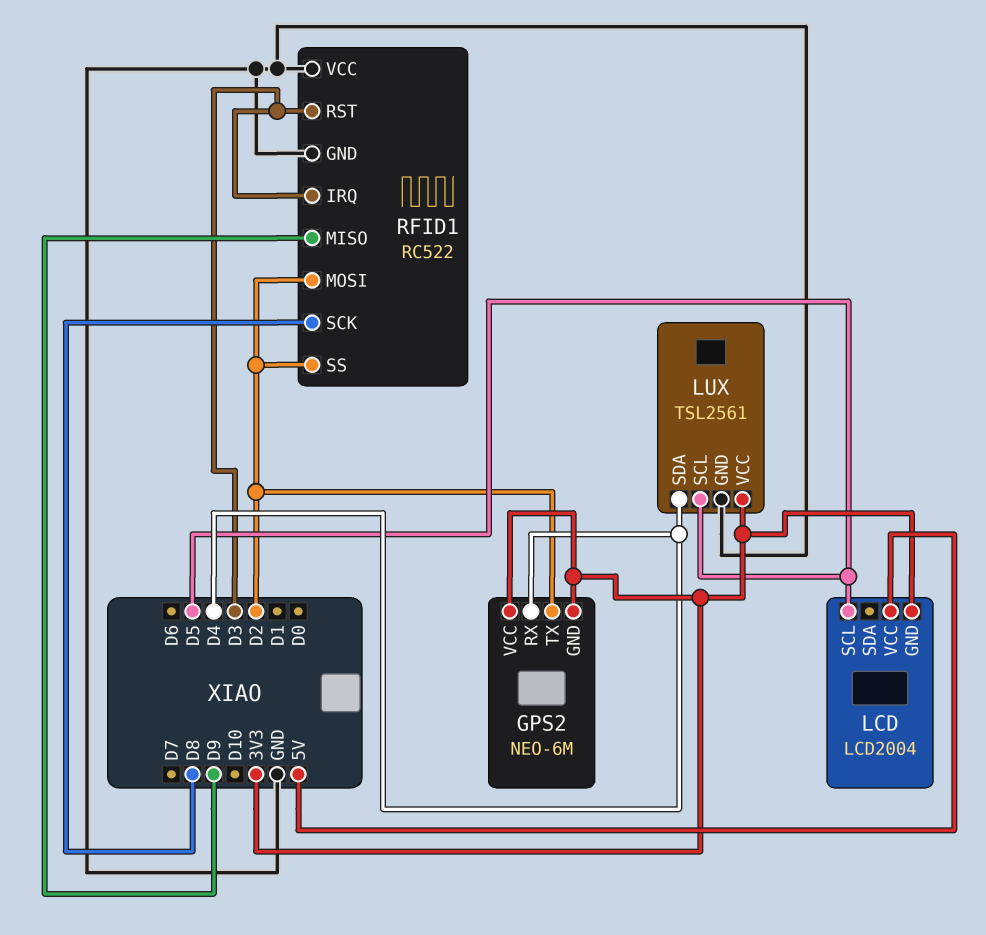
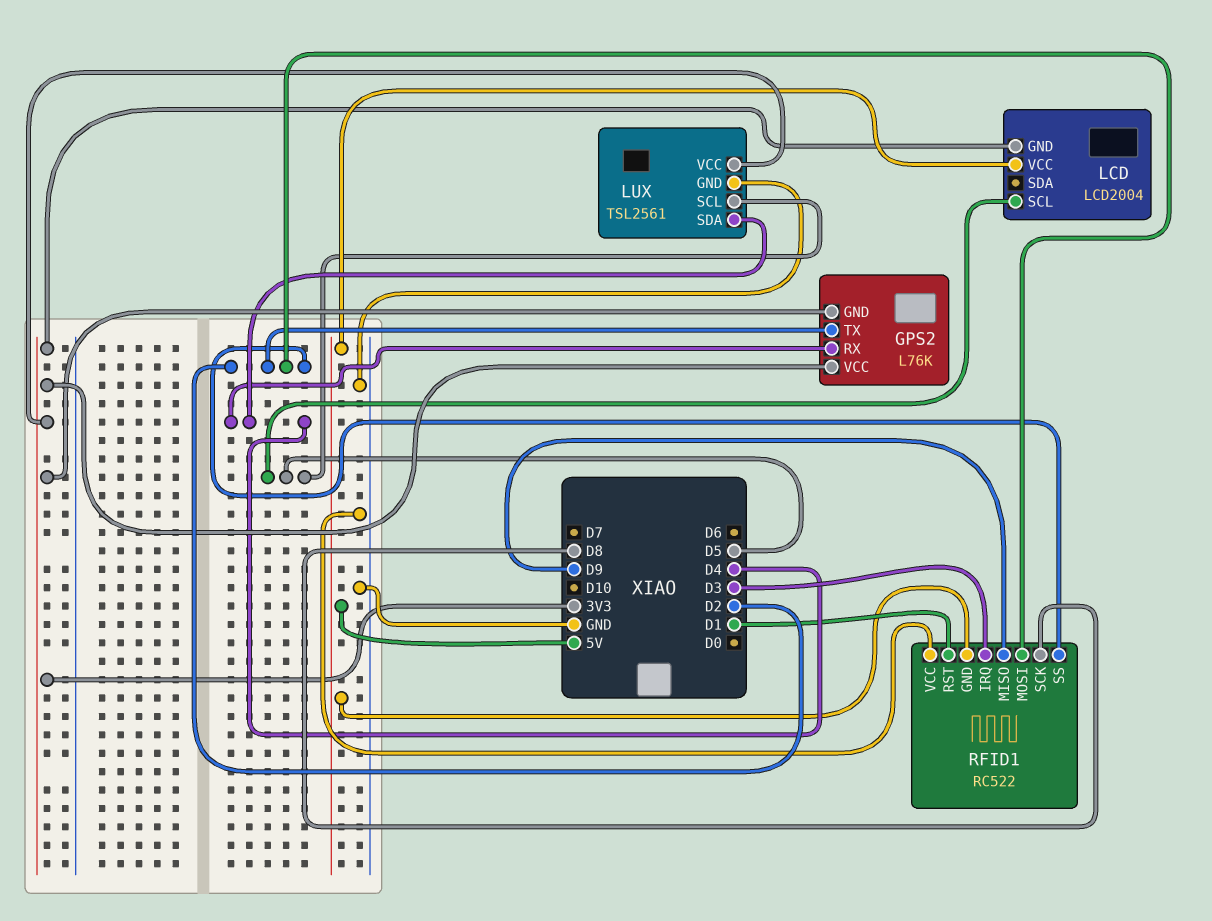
GPS2: NEO-6M -> L76K
RFID1 pin GND: GND -> 5V
RFID1 pin RST: D3 -> D1

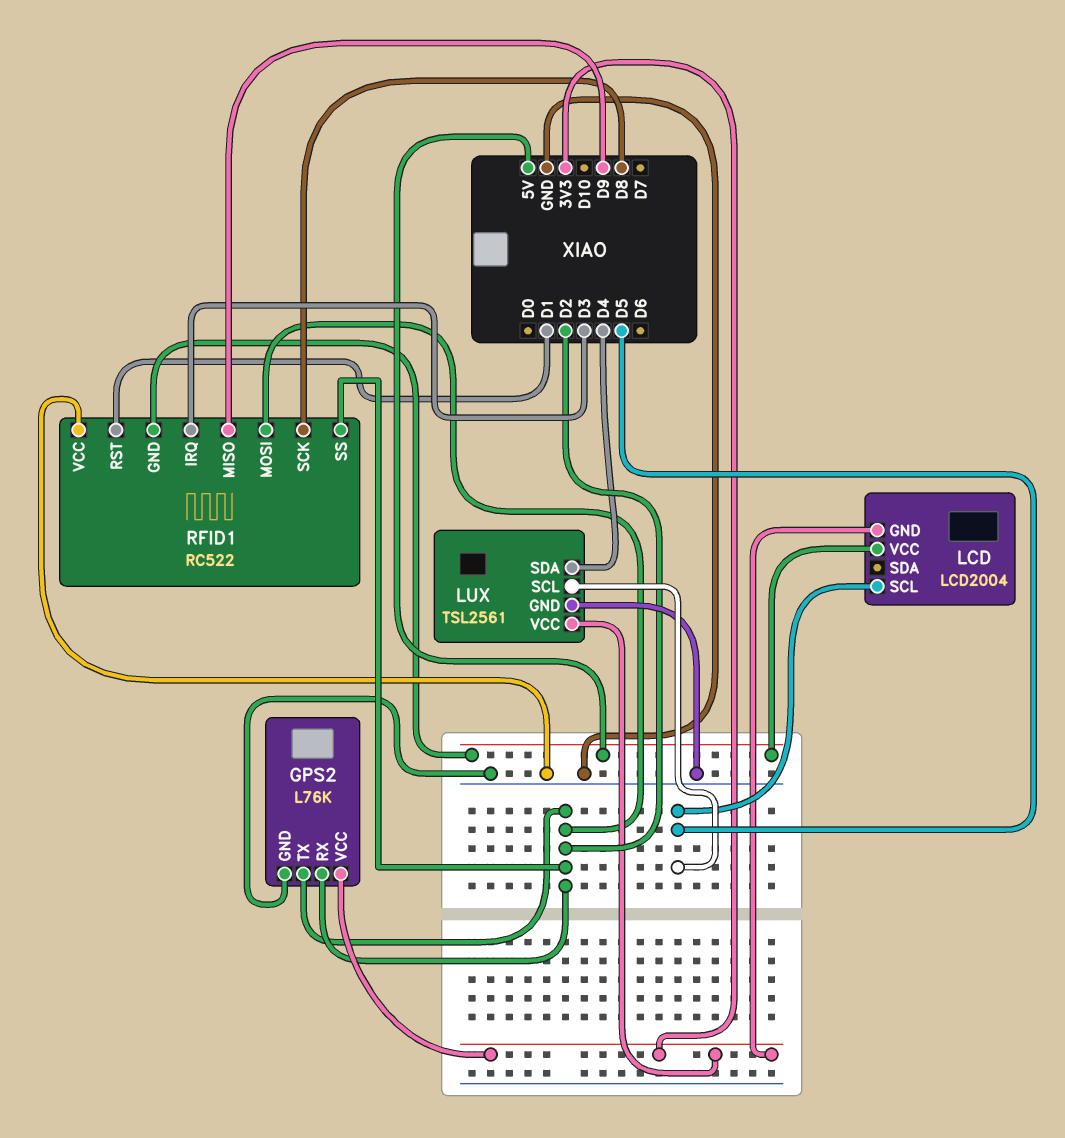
GPS2 pin GND: 3V3 -> GND
GPS2 pin RX: D4 -> D2

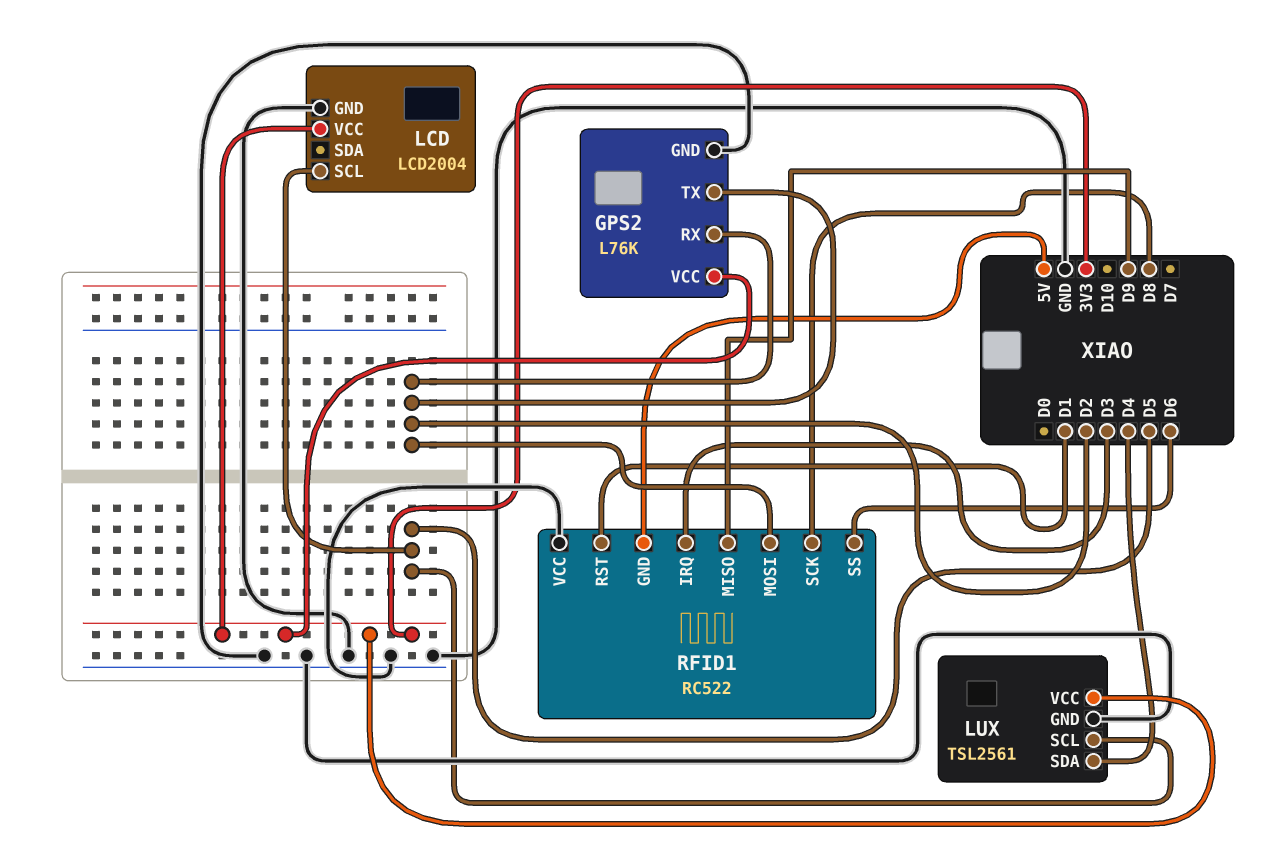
LCD pin GND: 3V3 -> GND
LCD pin VCC: 5V -> 3V3
RFID1 pin SS: D2 -> D6

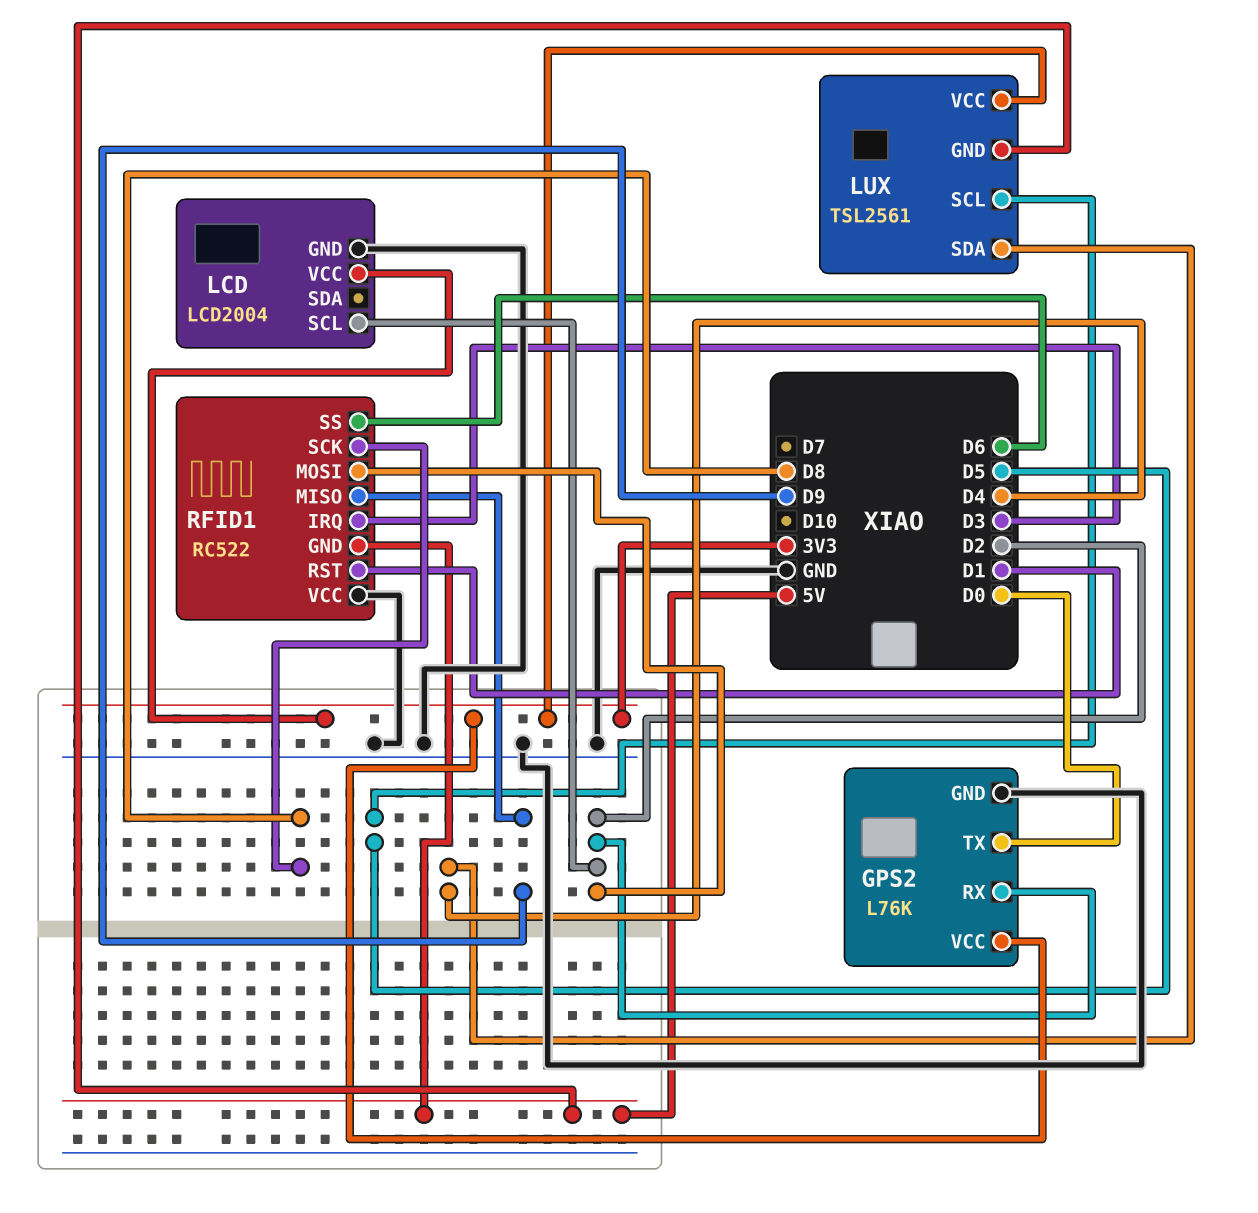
GPS2 pin TX: D2 -> D0
LCD pin SCL: D5 -> D2
LUX pin GND: GND -> 5V

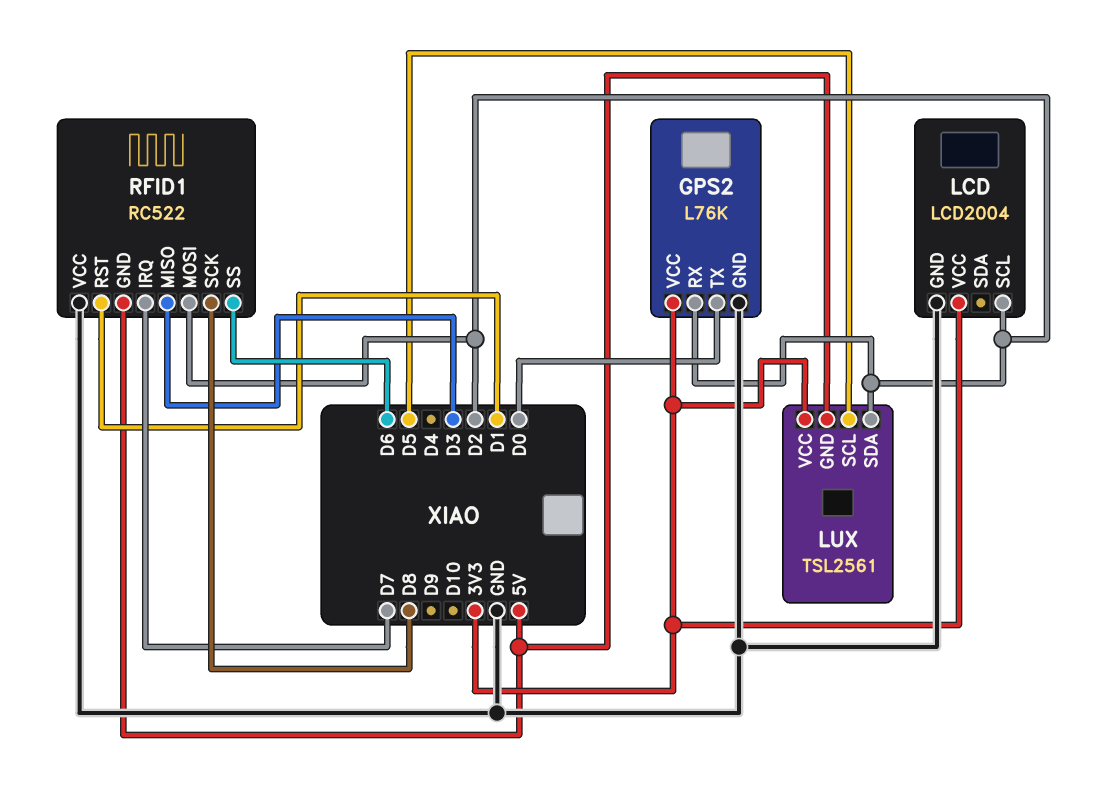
LUX pin SDA: D4 -> D2
RFID1 pin IRQ: D3 -> D7
RFID1 pin MISO: D9 -> D3

